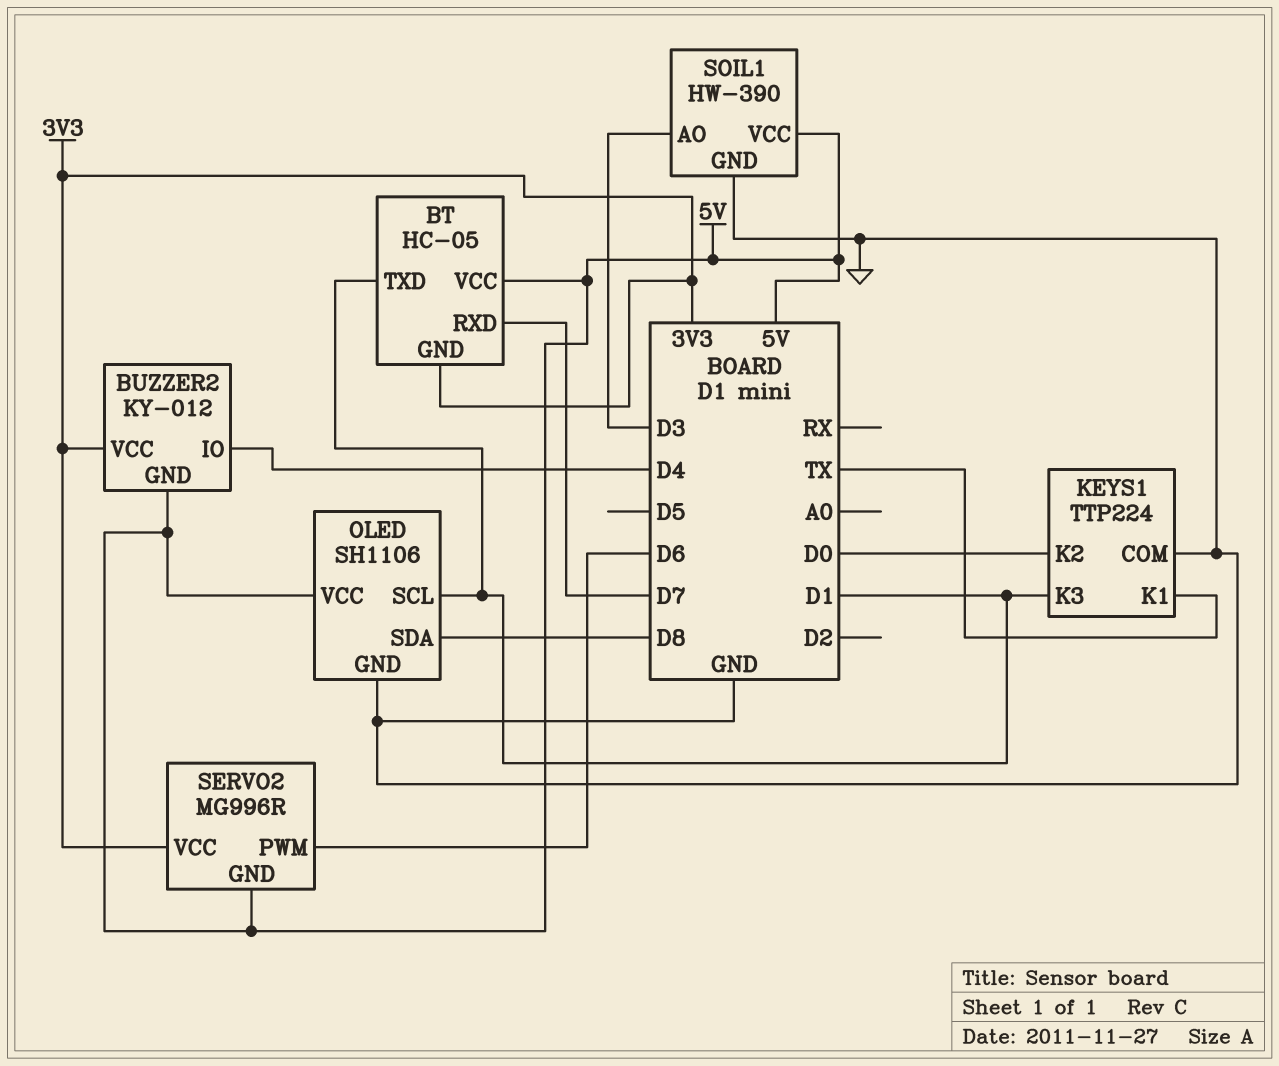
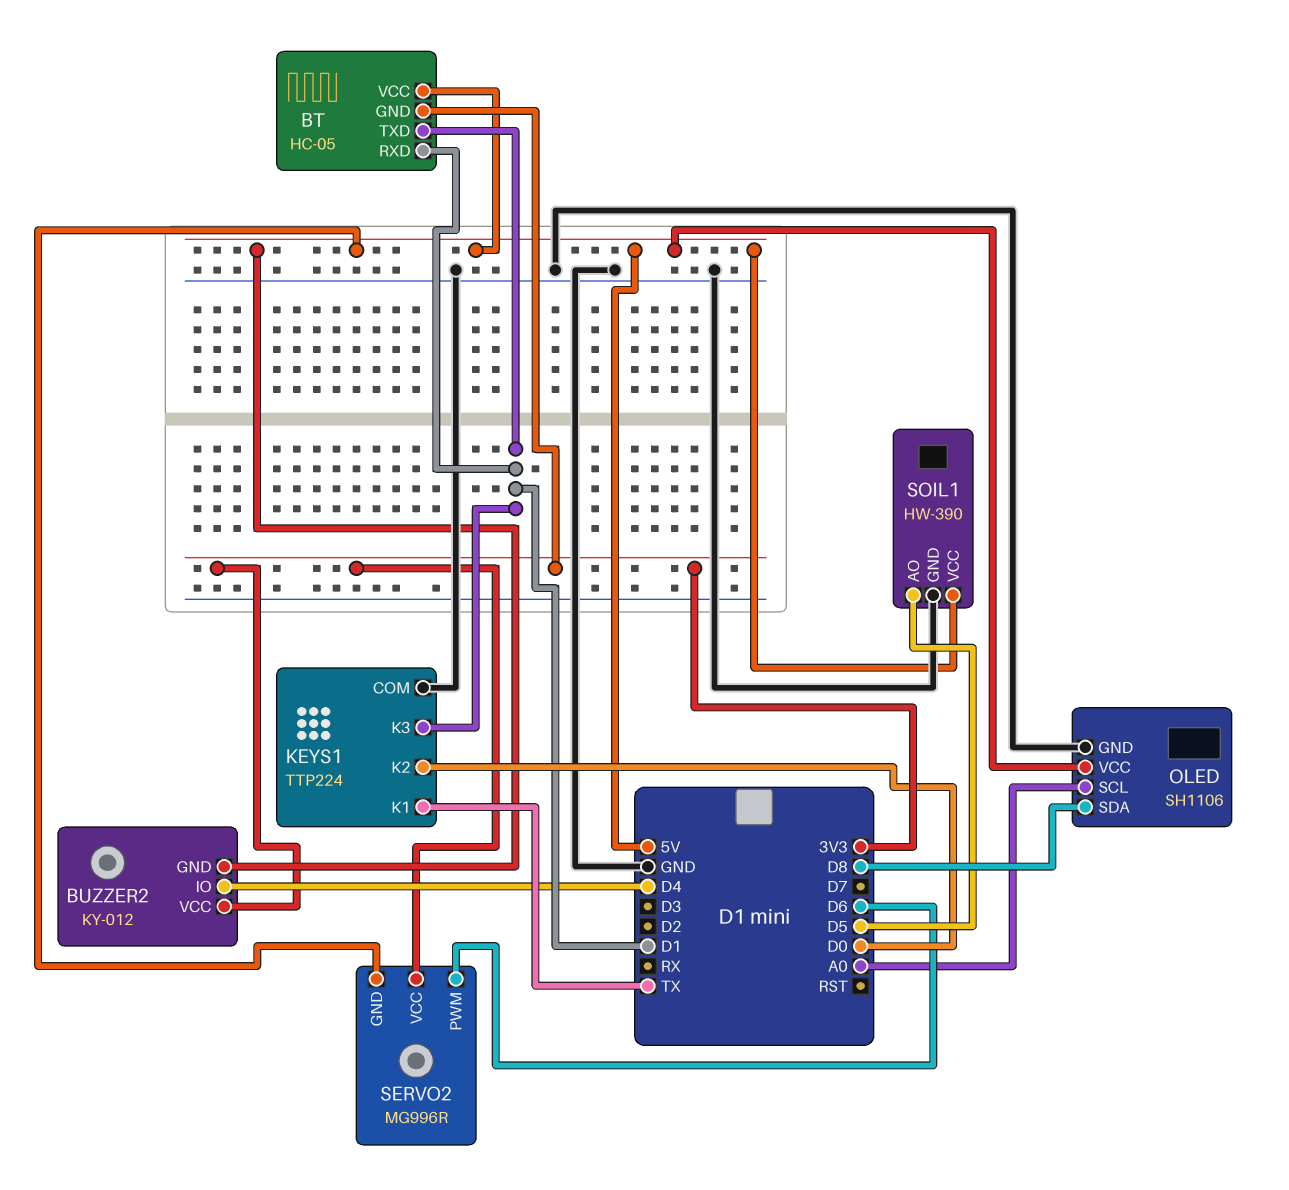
BT pin RXD: D7 -> D1
OLED pin SCL: D1 -> A0
SOIL1 pin AO: D3 -> D5

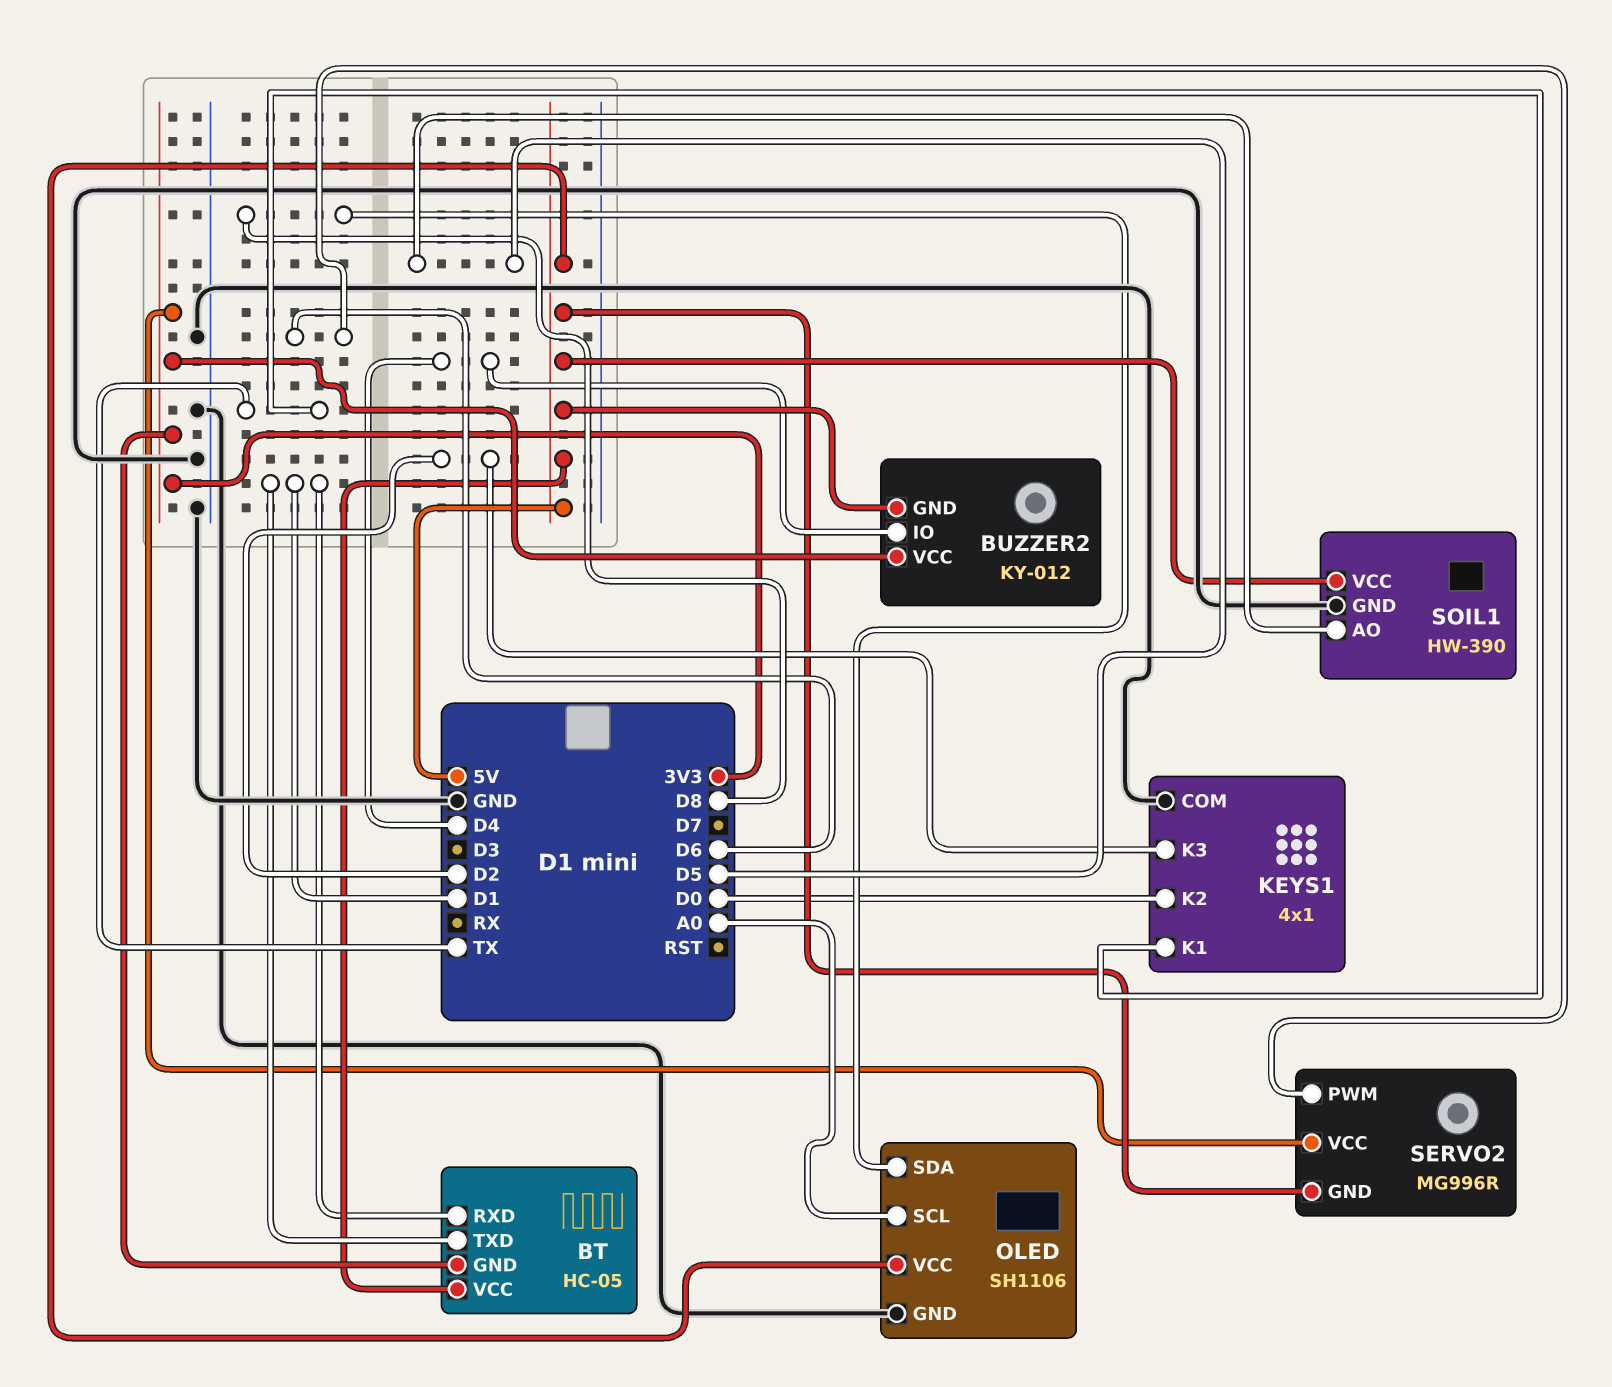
KEYS1: TTP224 -> 4x1
KEYS1 pin K3: D1 -> D2

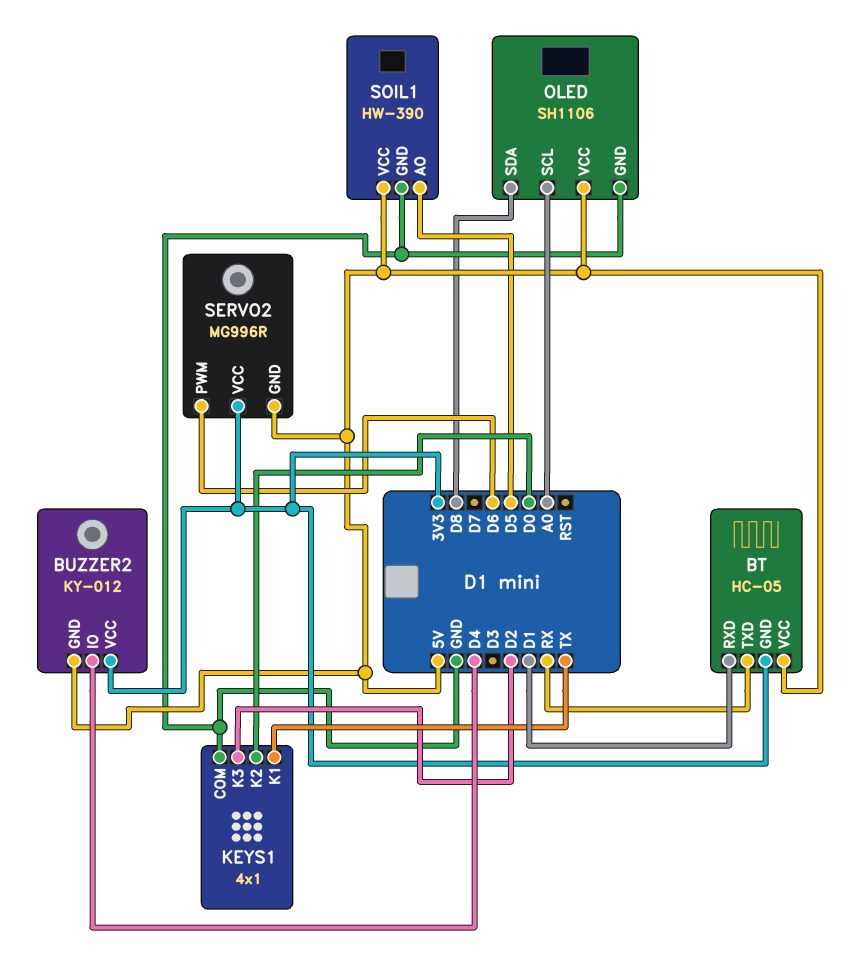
BT pin TXD: D1 -> RX

